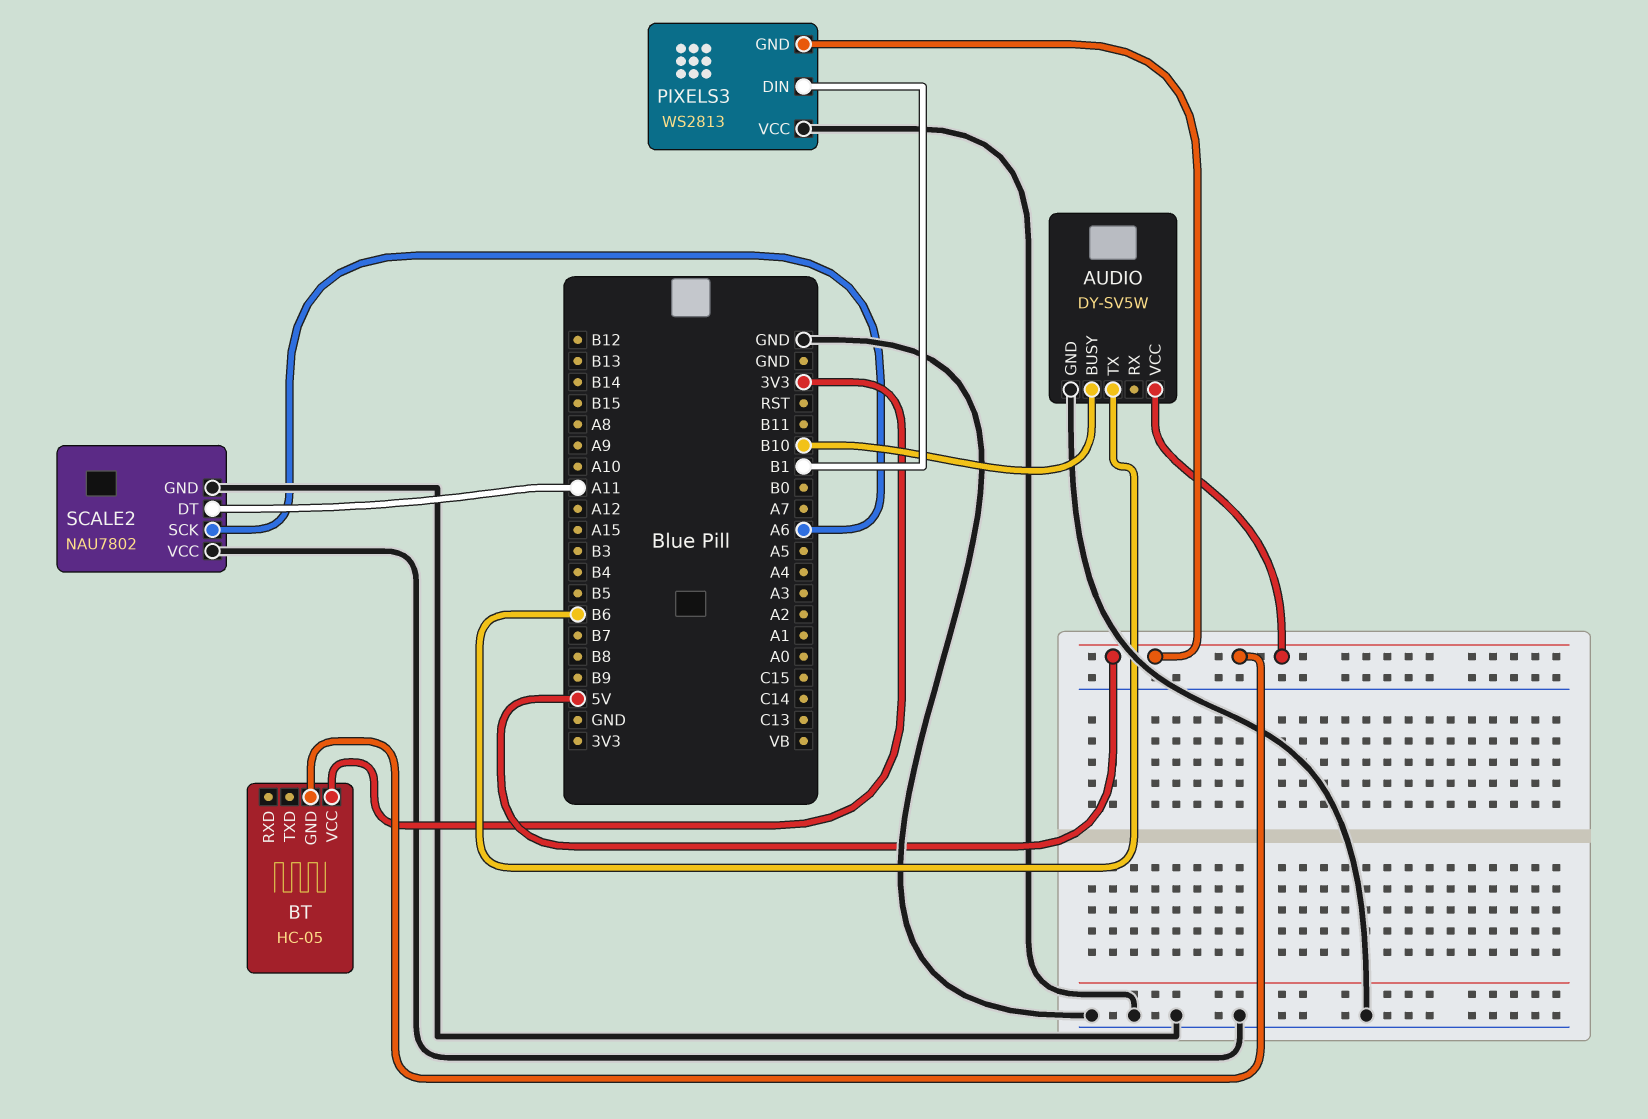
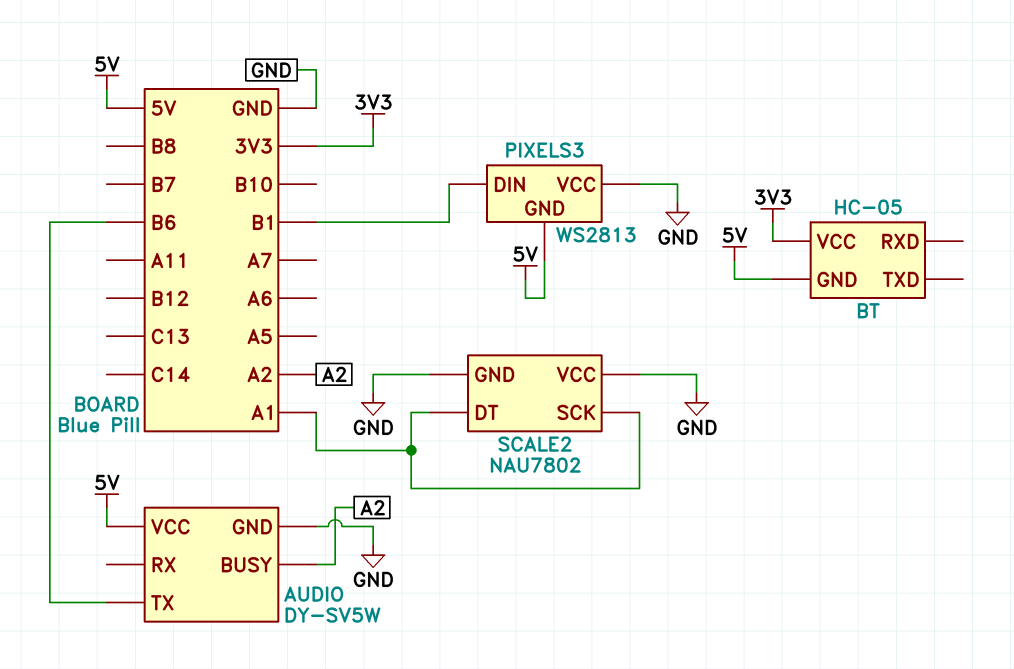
AUDIO pin BUSY: B10 -> A2
SCALE2 pin DT: A11 -> A1
SCALE2 pin SCK: A6 -> A1

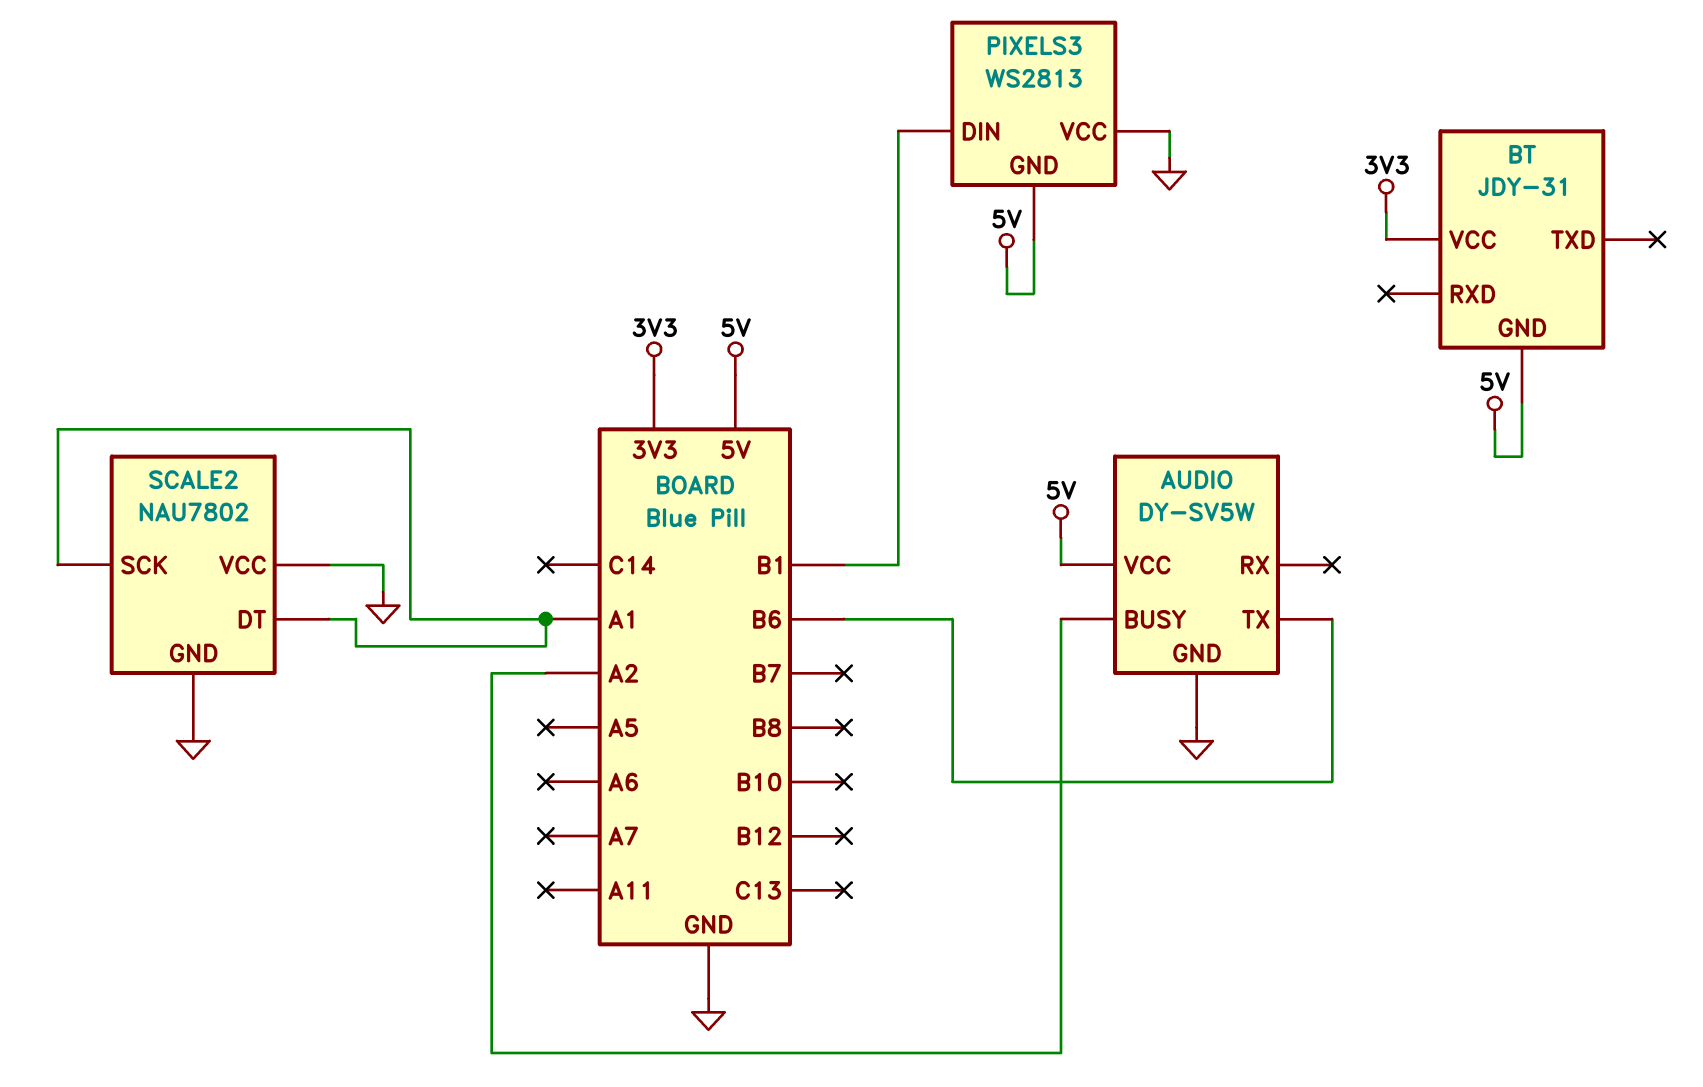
BT: HC-05 -> JDY-31

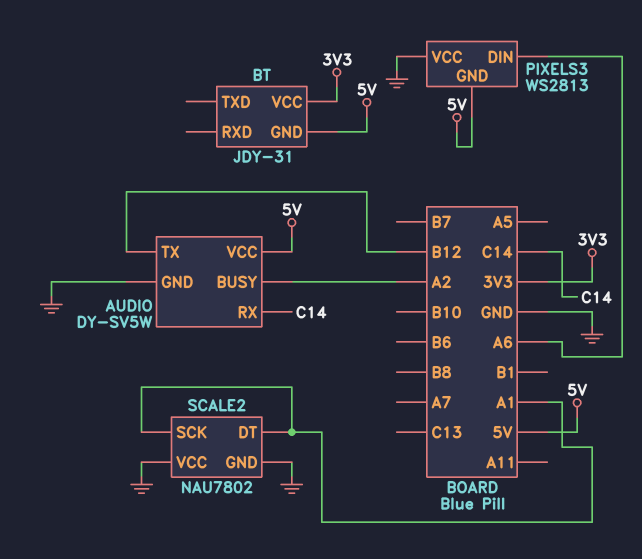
AUDIO pin RX: none -> C14
AUDIO pin TX: B6 -> B12
PIXELS3 pin DIN: B1 -> A6

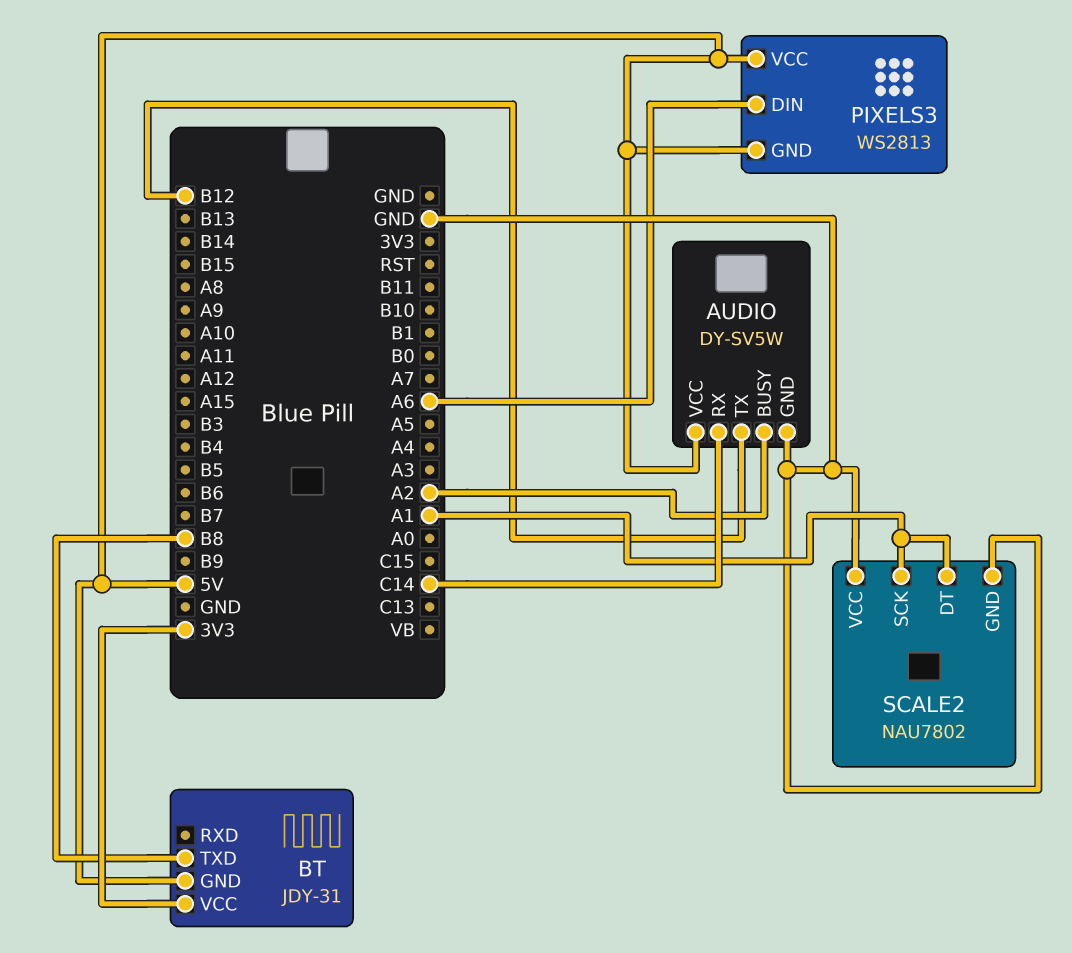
BT pin TXD: none -> B8
PIXELS3 pin VCC: GND -> 5V

